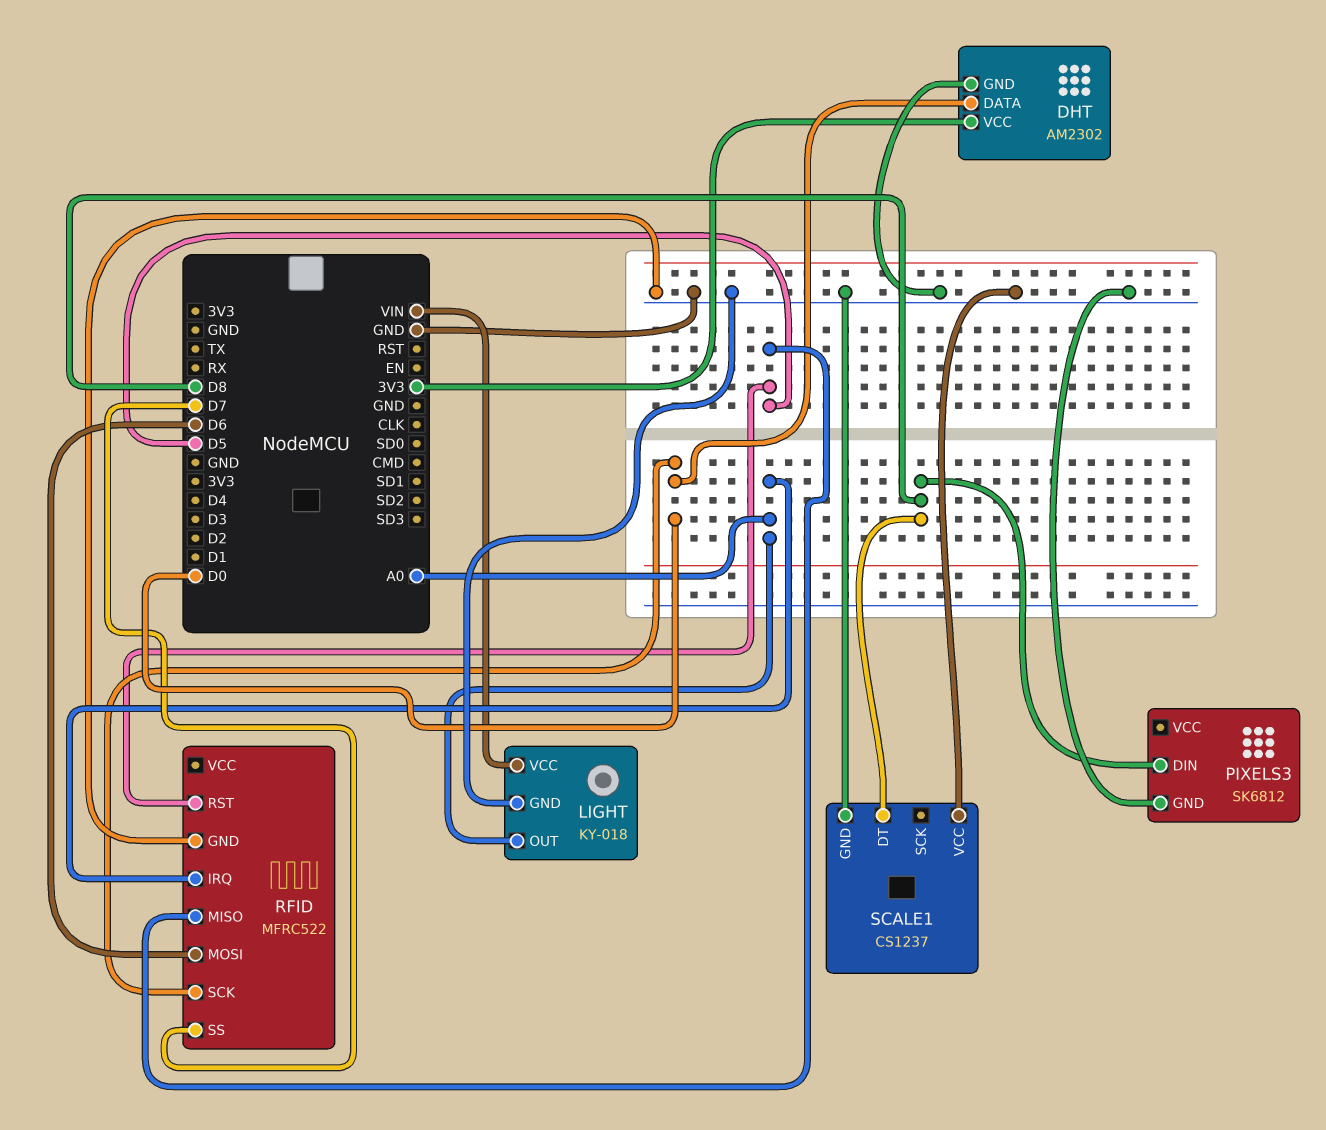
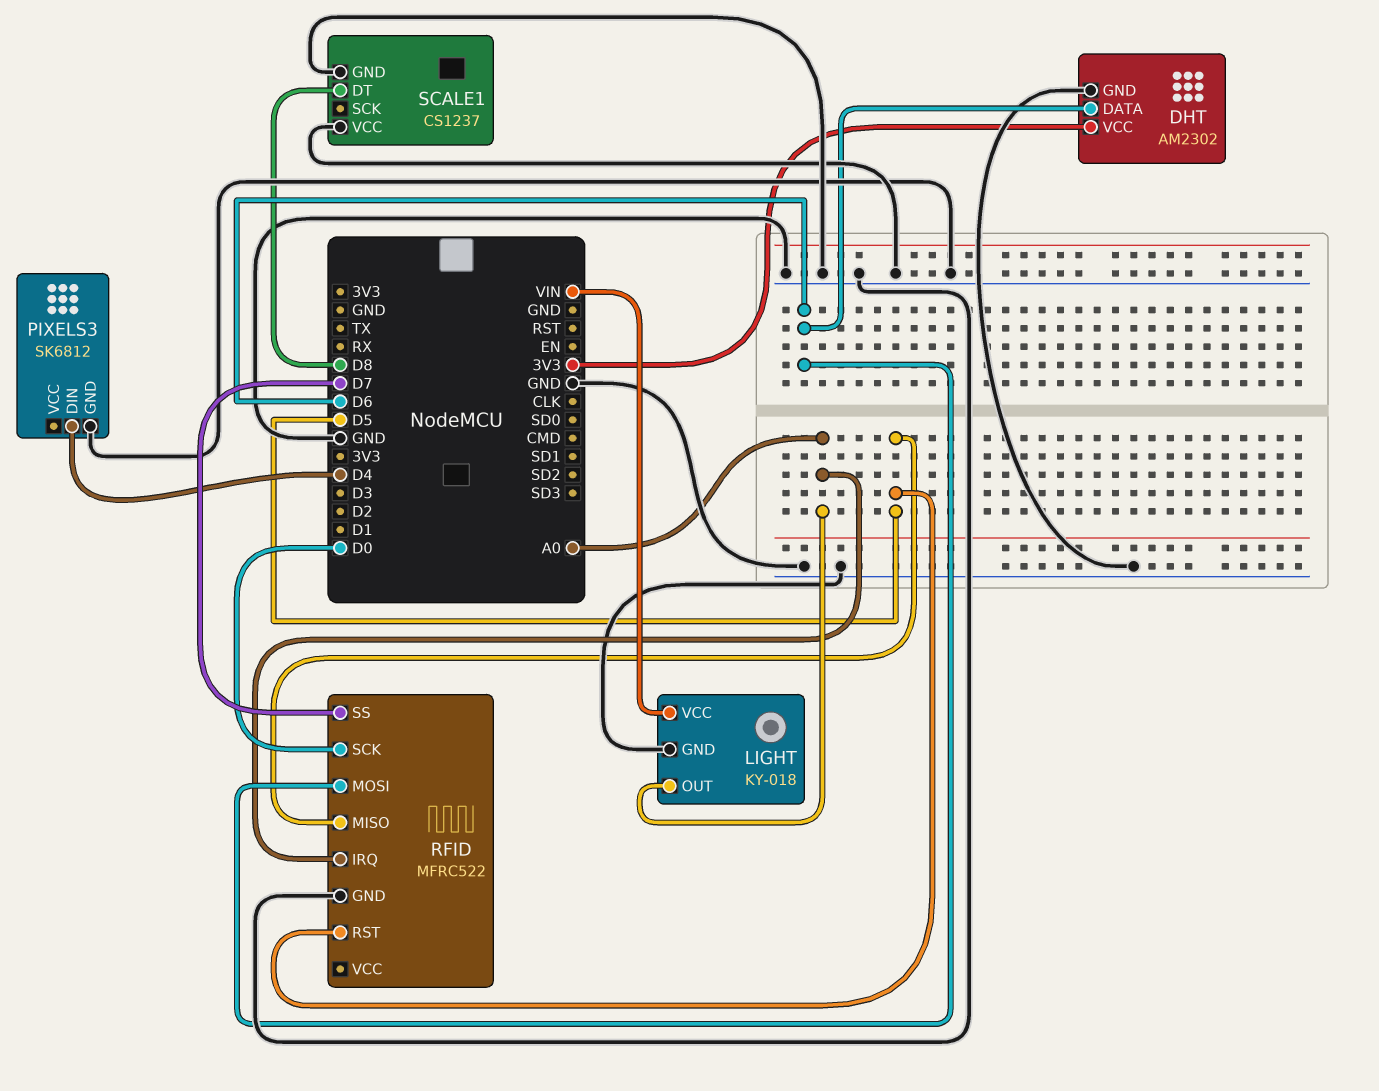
DHT pin DATA: D0 -> D6
PIXELS3 pin DIN: D8 -> D4

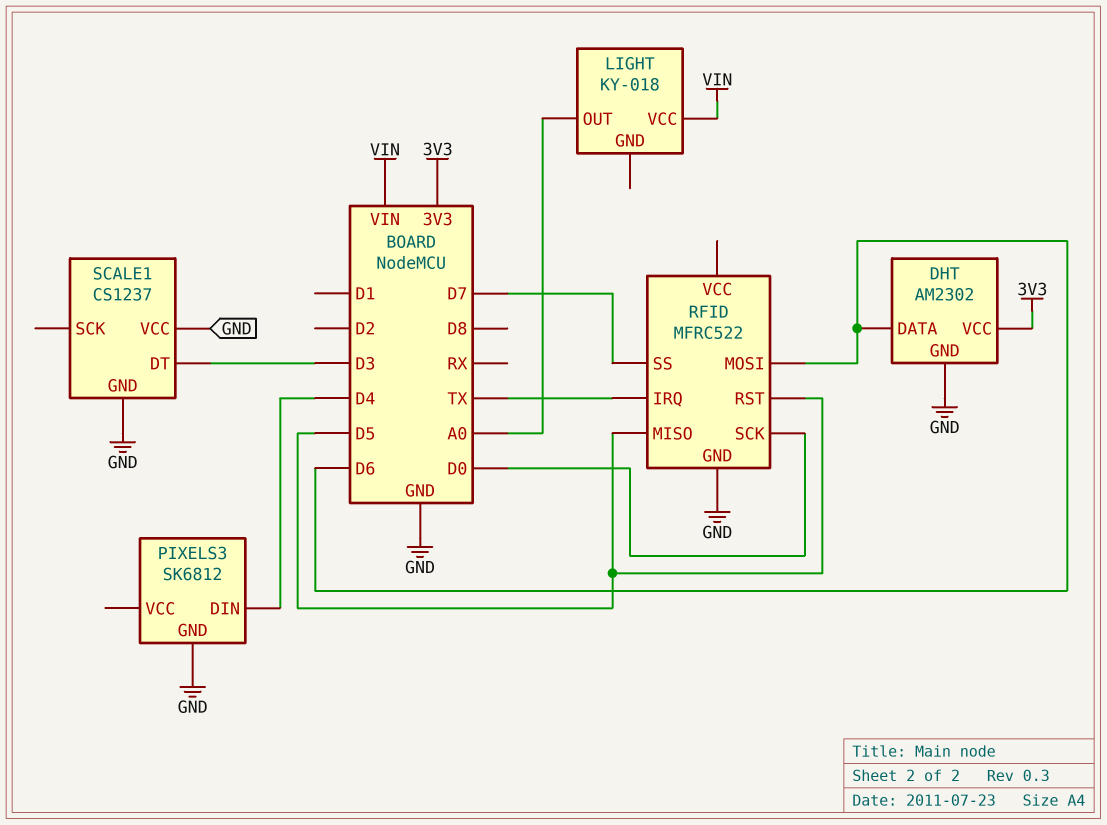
LIGHT pin GND: GND -> none
RFID pin IRQ: A0 -> TX
SCALE1 pin DT: D8 -> D3

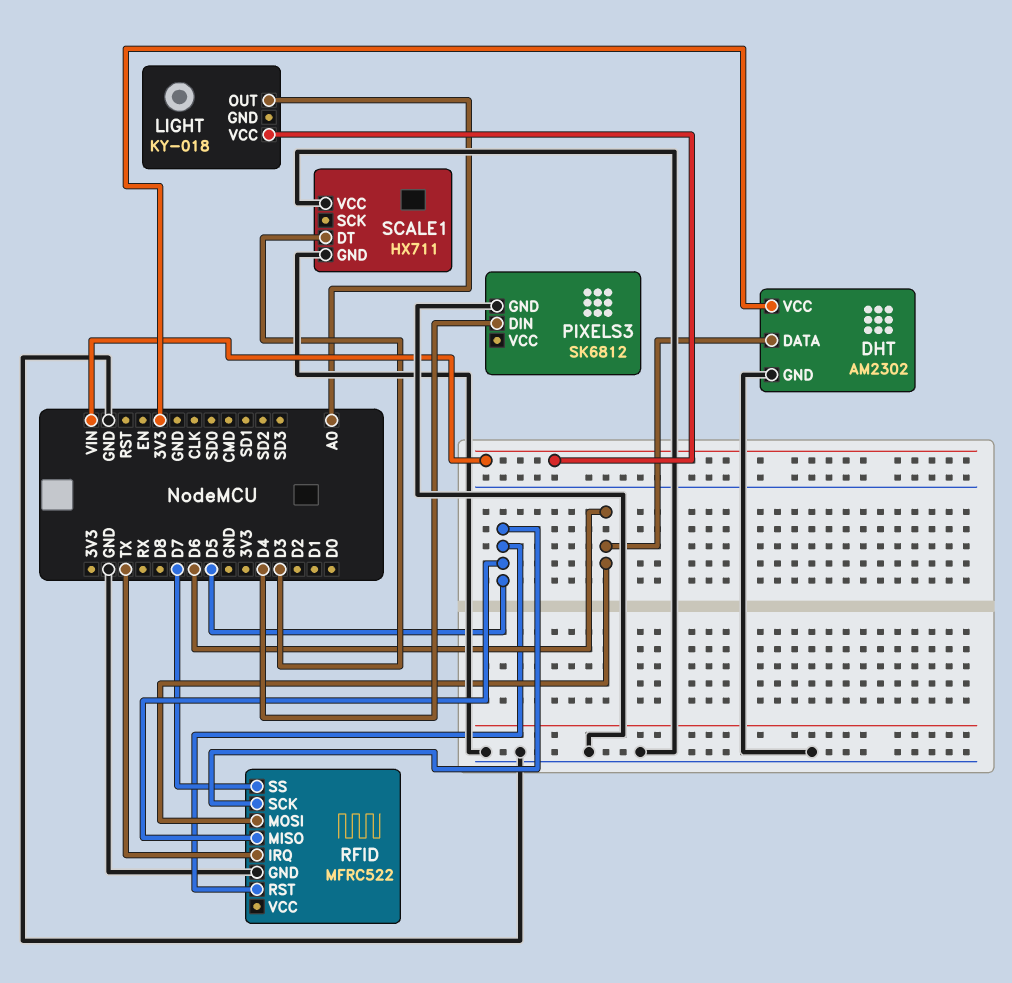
RFID pin SCK: D0 -> D5
SCALE1: CS1237 -> HX711

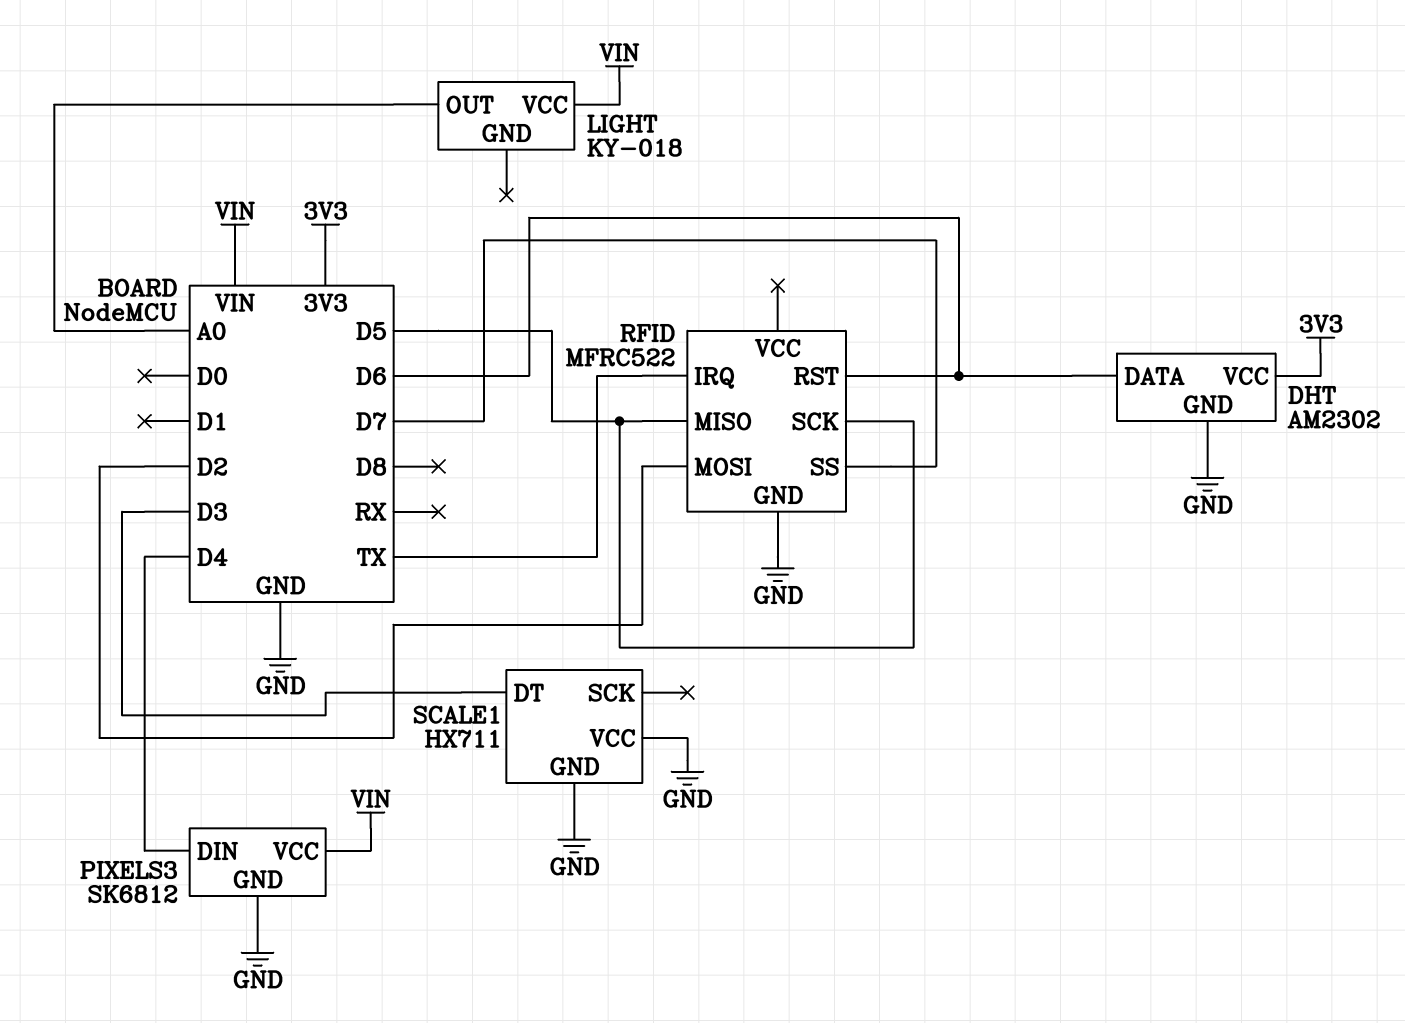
PIXELS3 pin VCC: none -> VIN
RFID pin MOSI: D6 -> D2
RFID pin RST: D5 -> D6

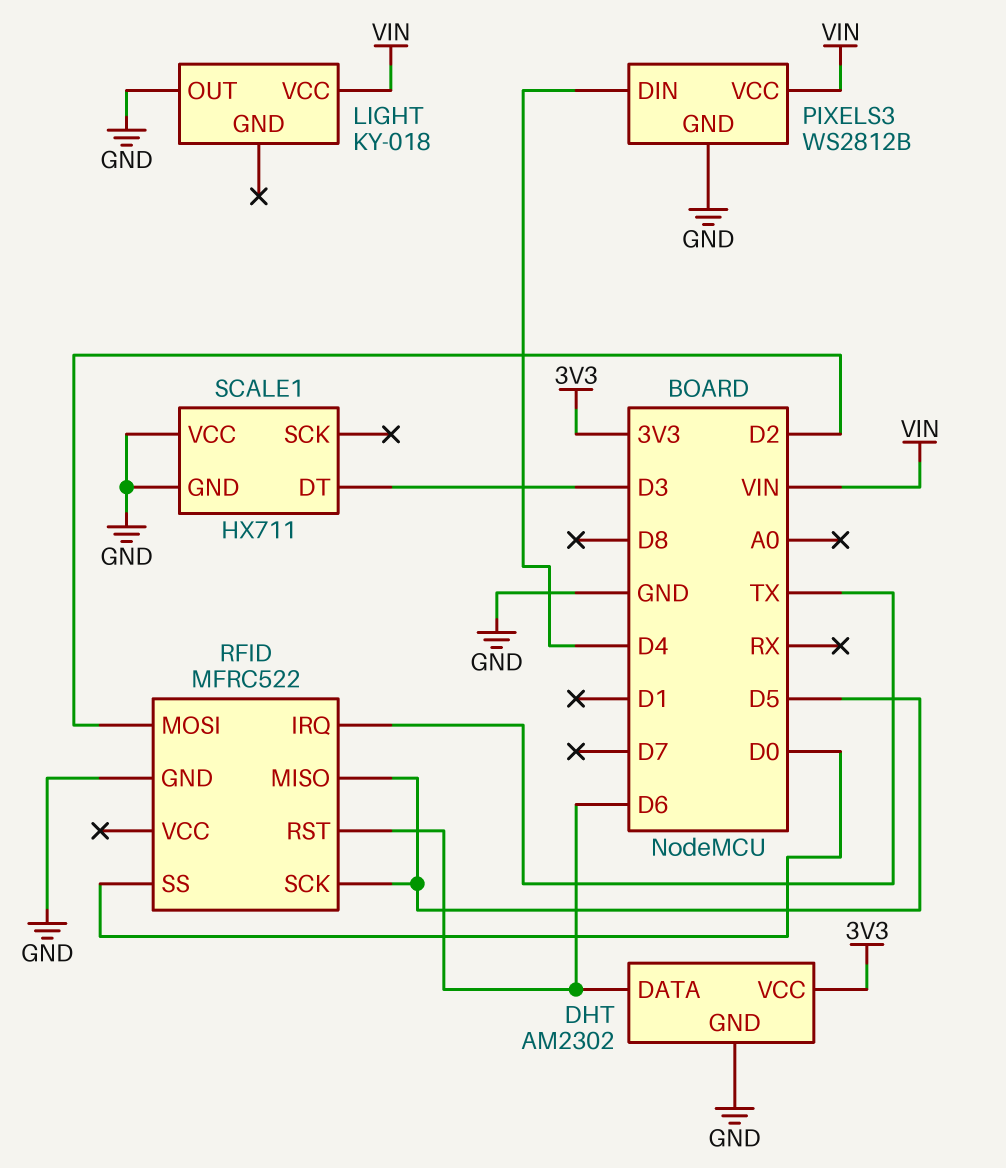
LIGHT pin OUT: A0 -> GND
PIXELS3: SK6812 -> WS2812B
RFID pin SS: D7 -> D0

